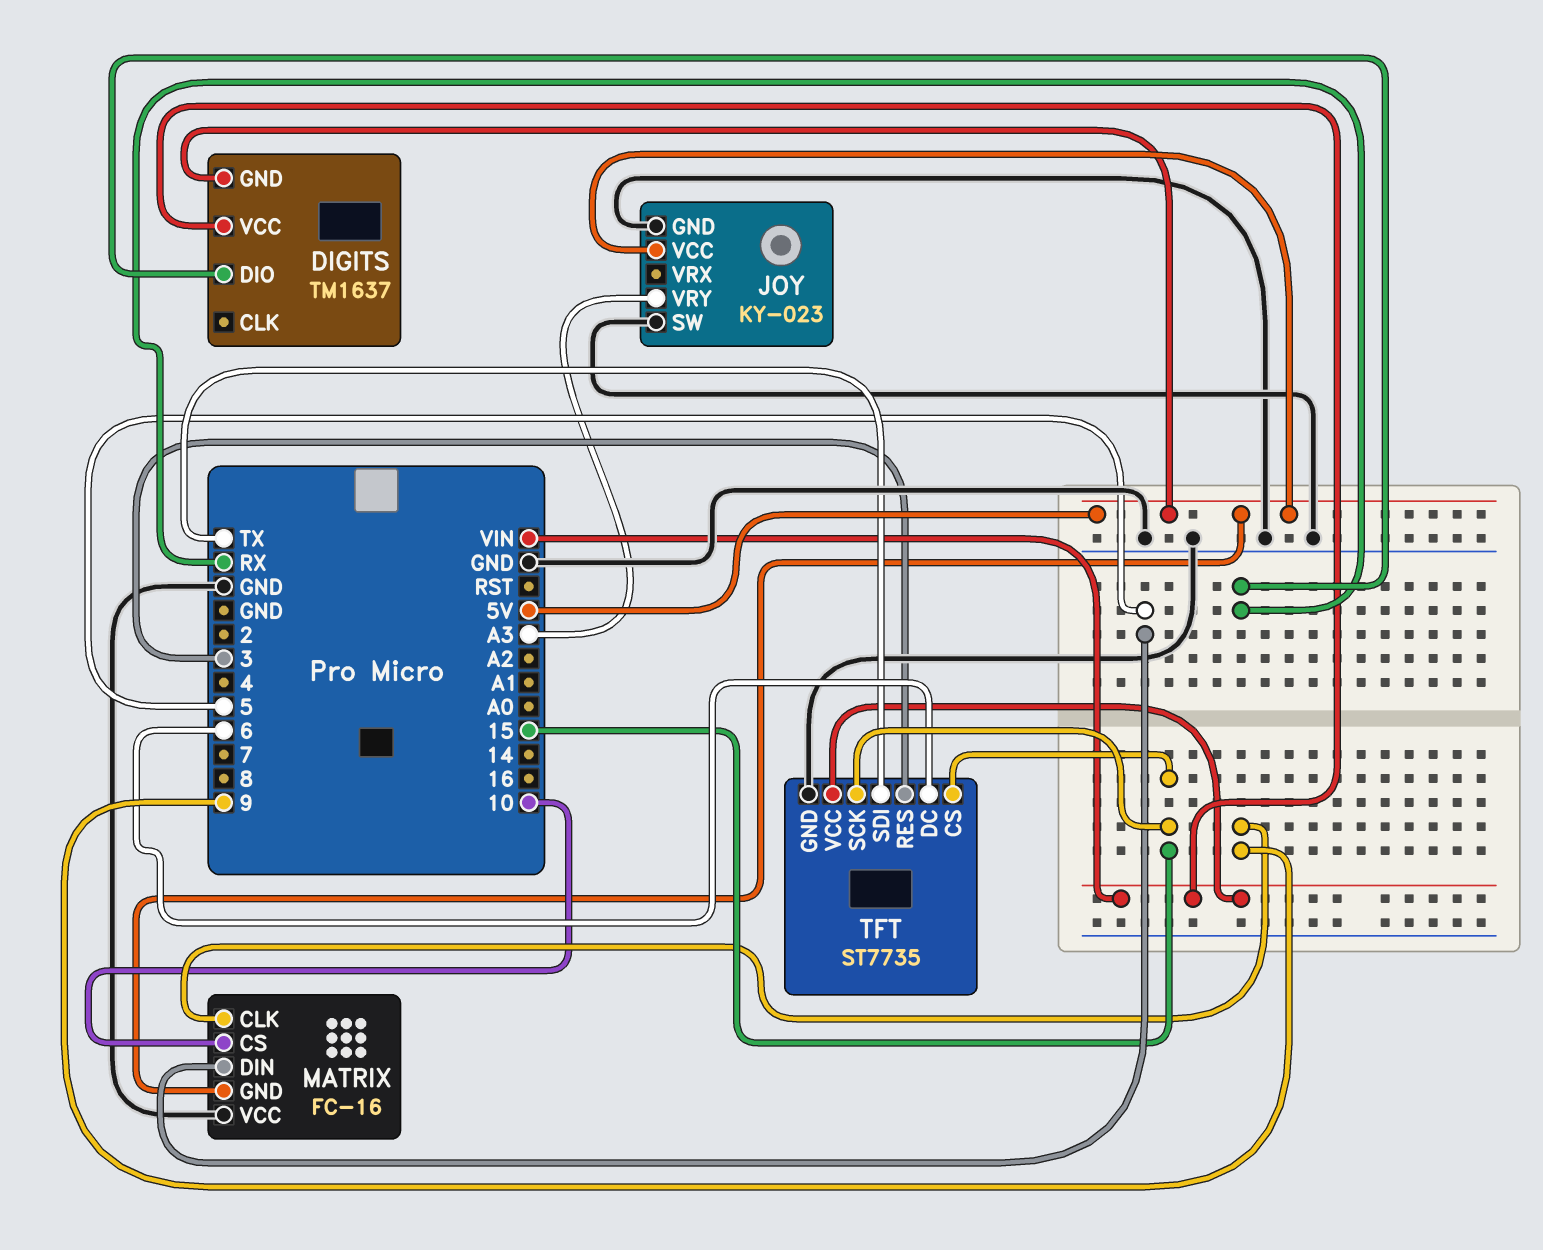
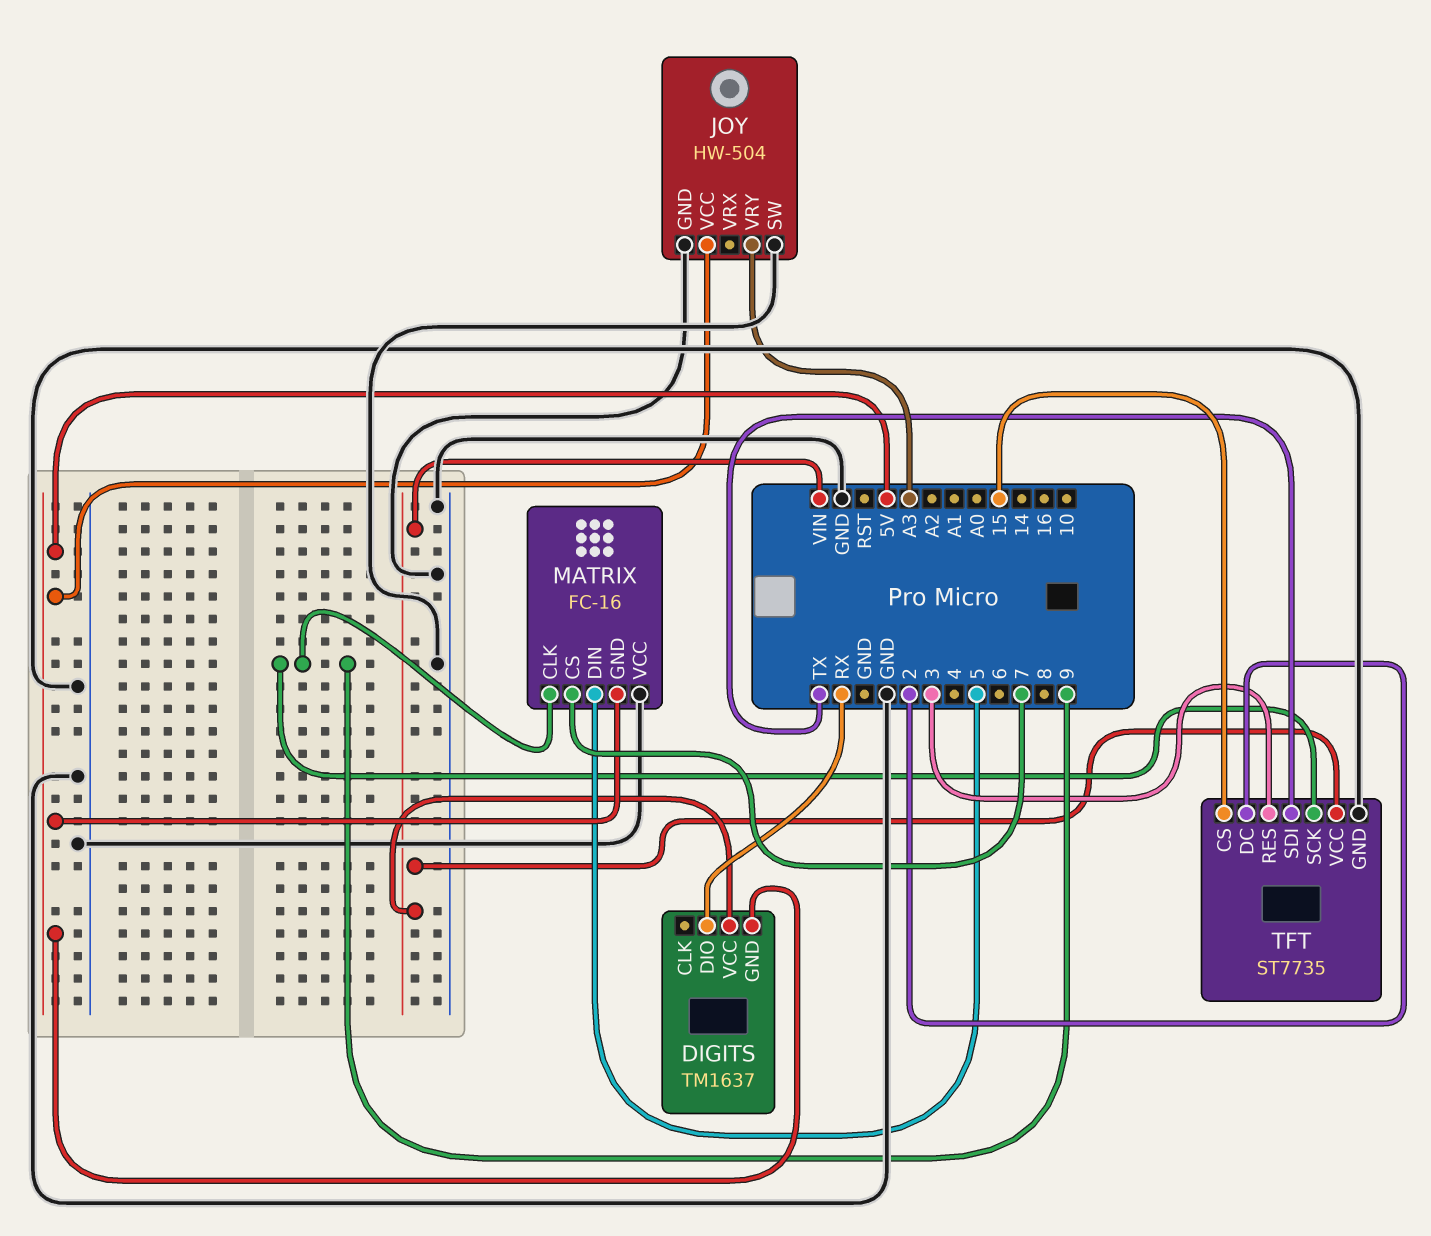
JOY: KY-023 -> HW-504
MATRIX pin CS: 10 -> 7
TFT pin DC: 6 -> 2
TFT pin SCK: 15 -> 9

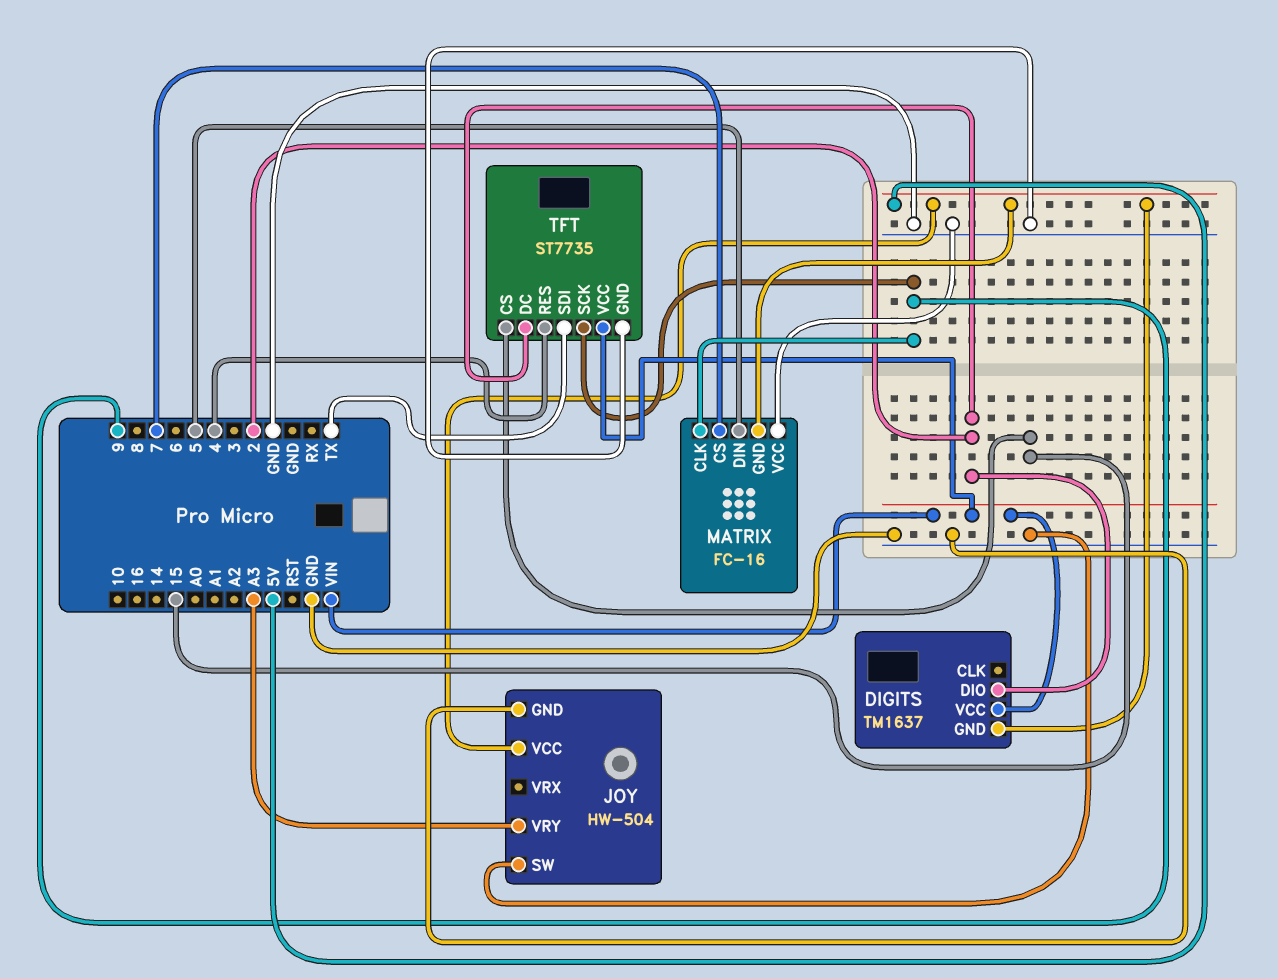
DIGITS pin DIO: RX -> 2
TFT pin RES: 3 -> 4

